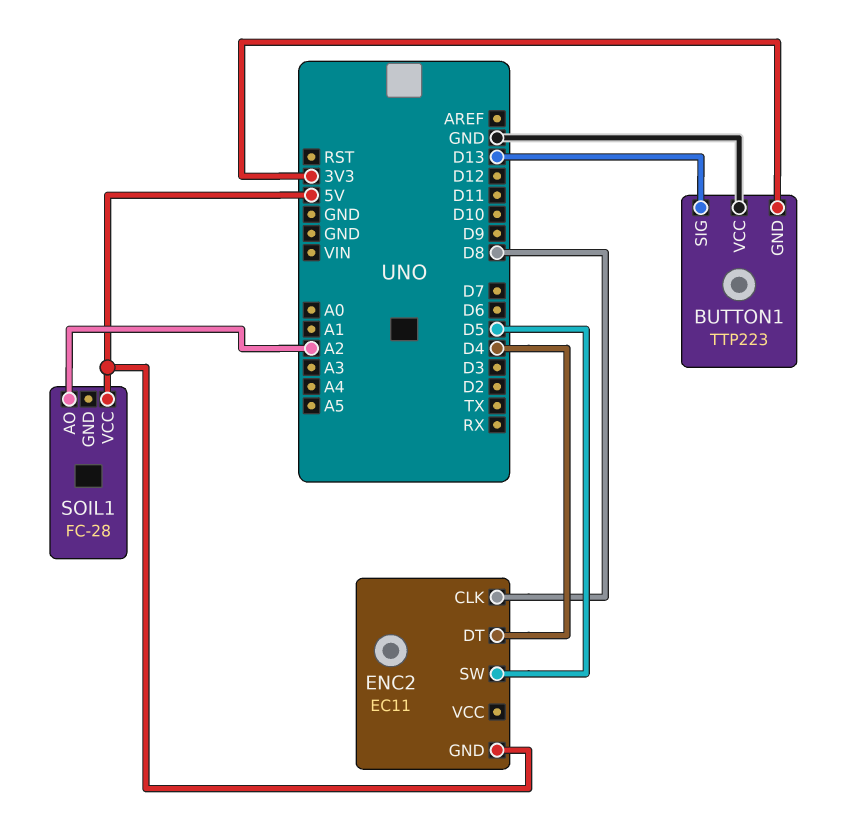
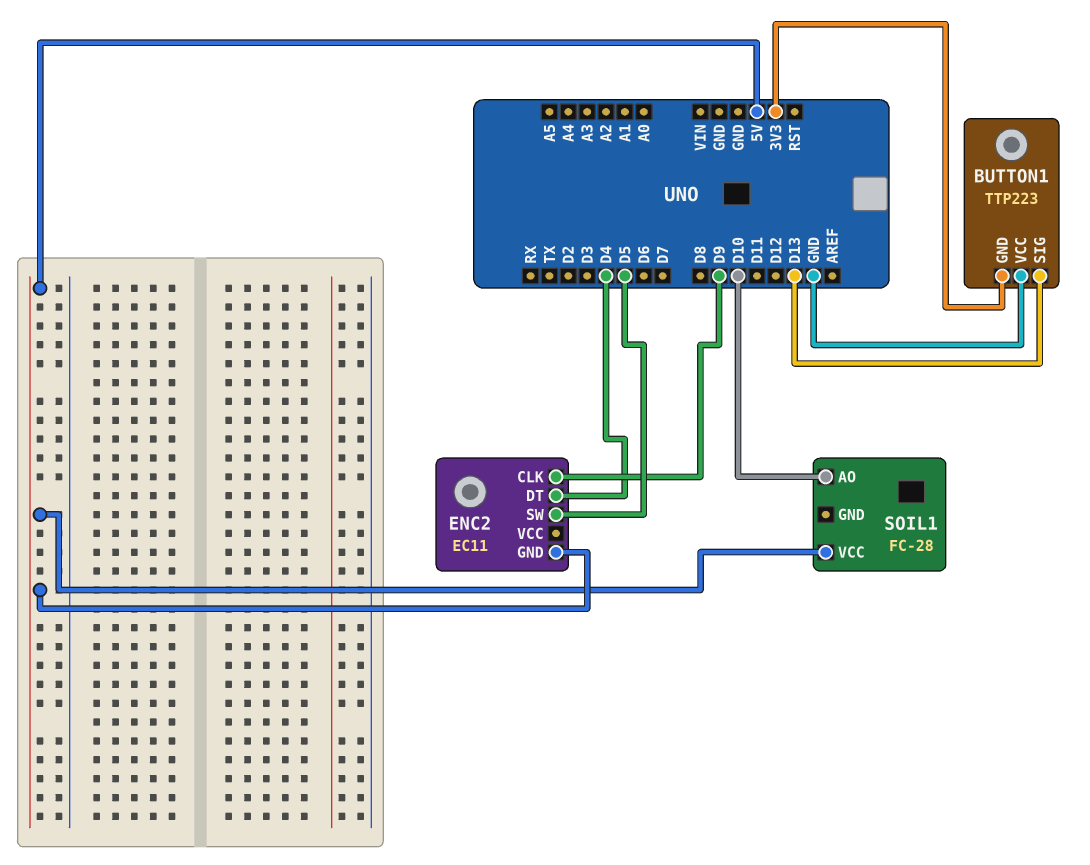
ENC2 pin CLK: D8 -> D9
SOIL1 pin AO: A2 -> D10

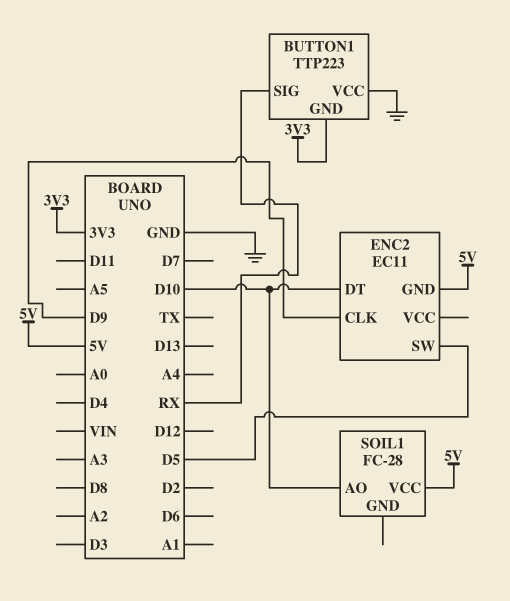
BUTTON1 pin SIG: D13 -> RX
ENC2 pin DT: D4 -> D10

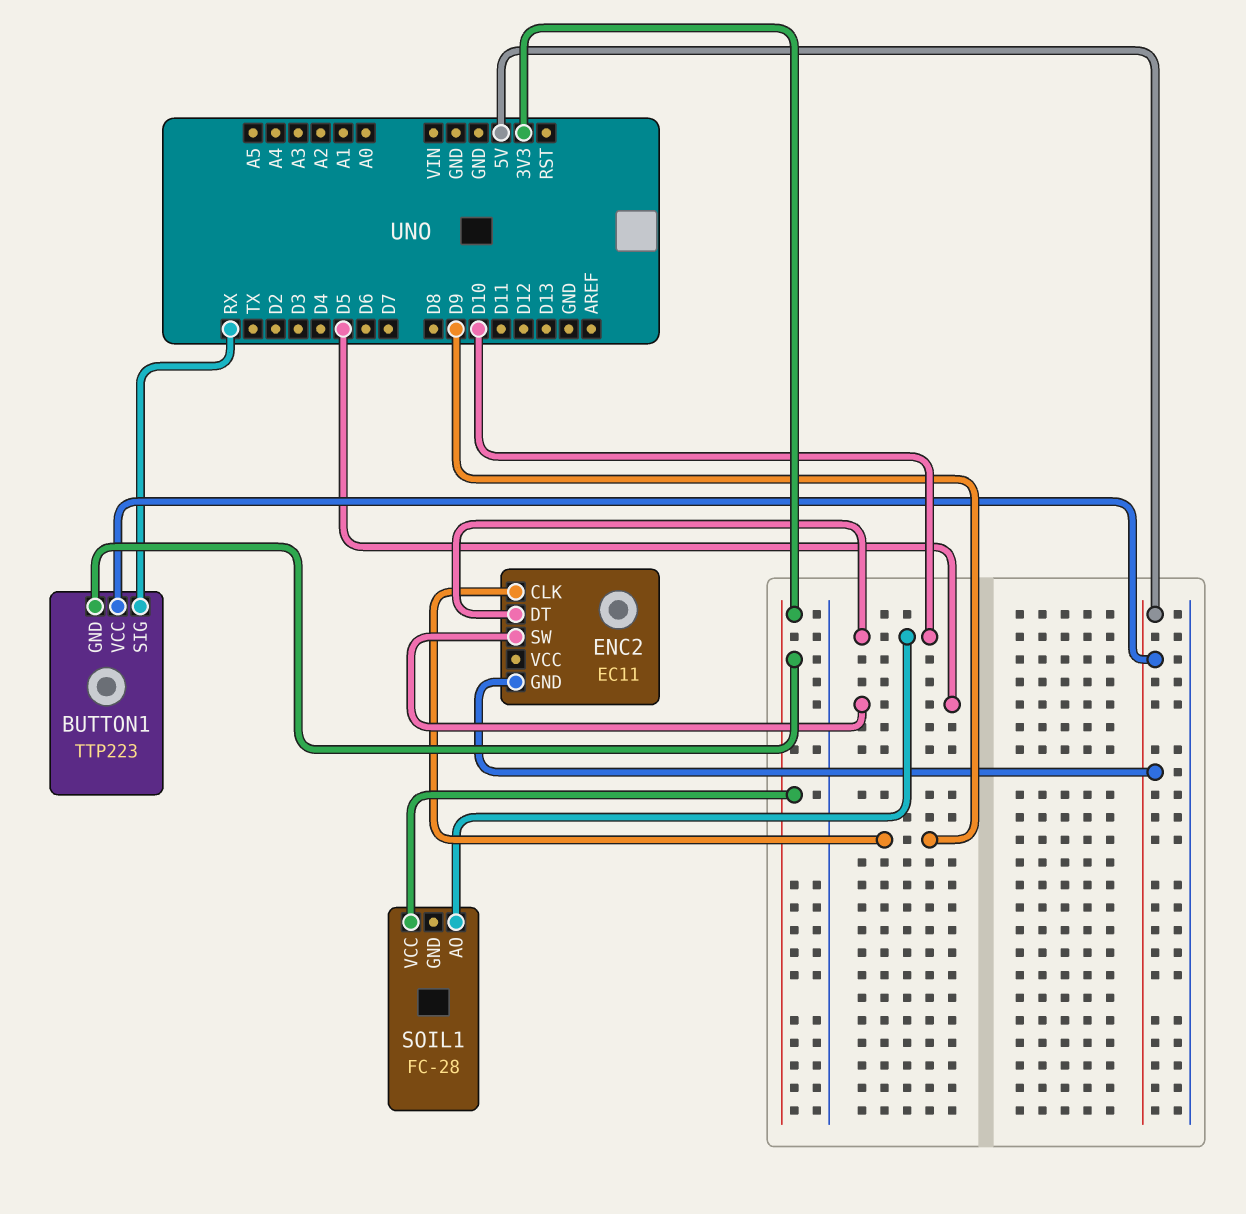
BUTTON1 pin VCC: GND -> 5V
SOIL1 pin VCC: 5V -> 3V3

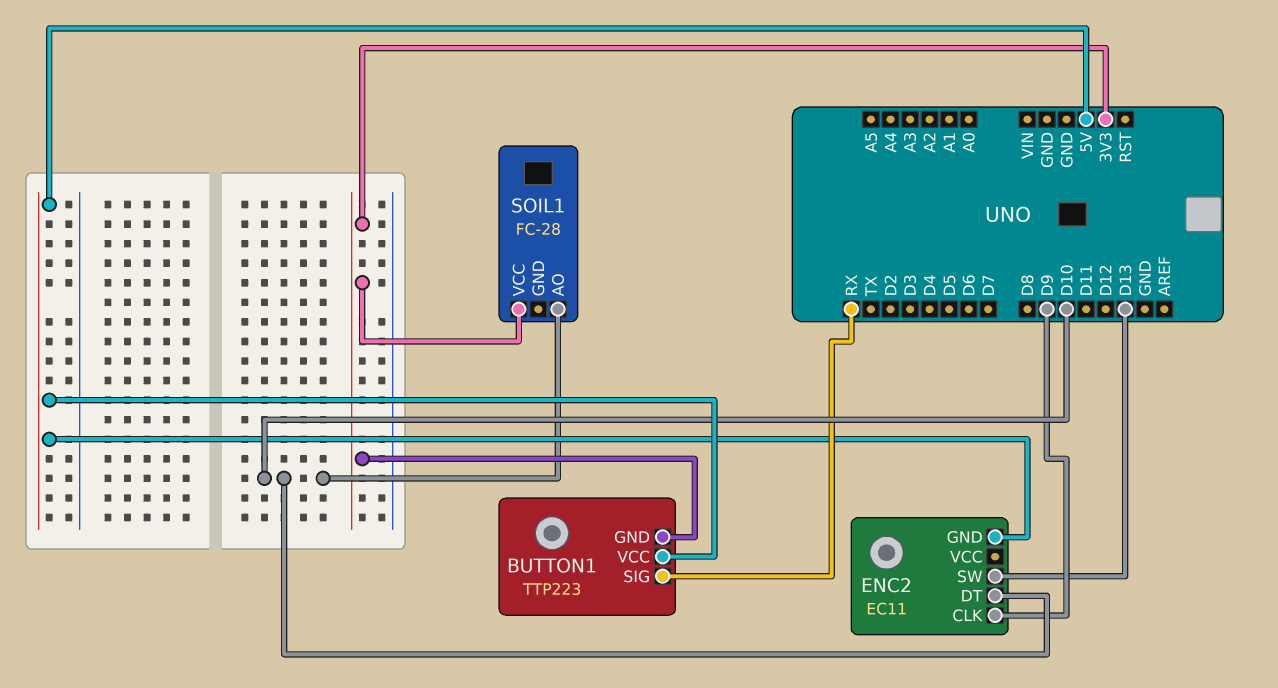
ENC2 pin SW: D5 -> D13

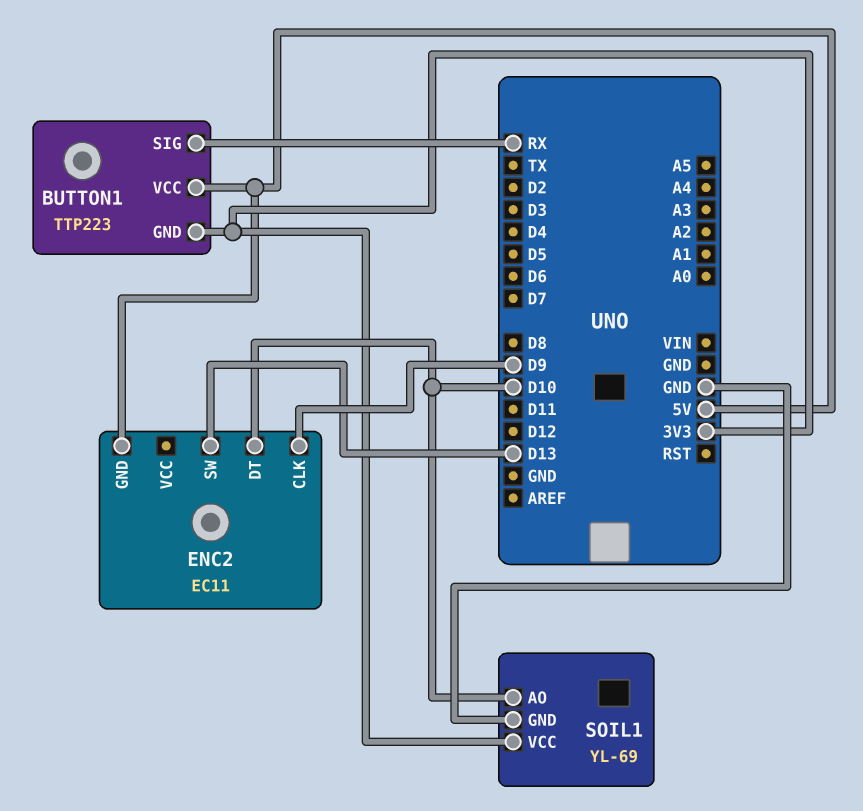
SOIL1: FC-28 -> YL-69
SOIL1 pin GND: none -> GND

